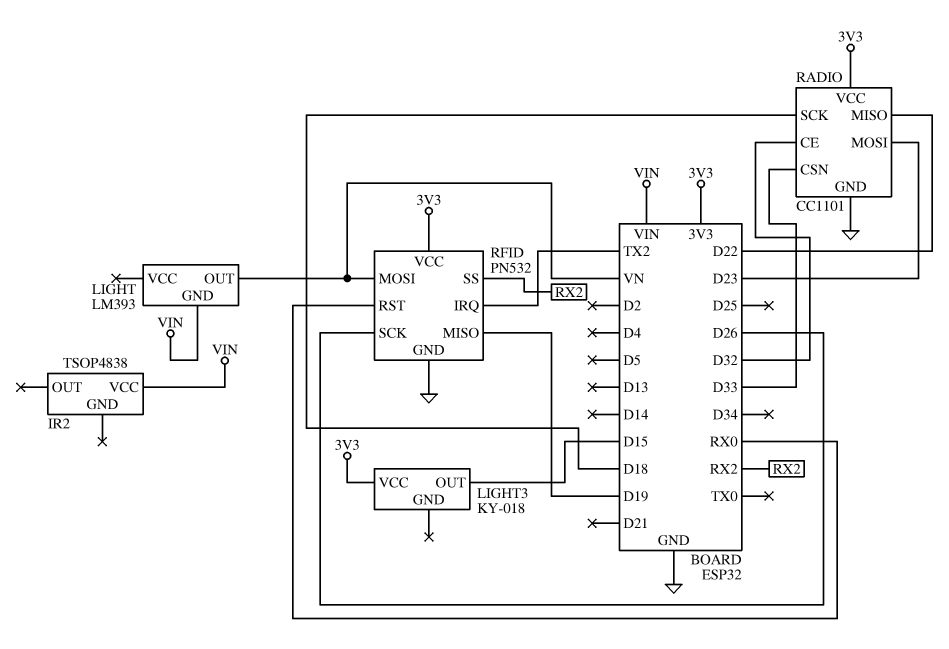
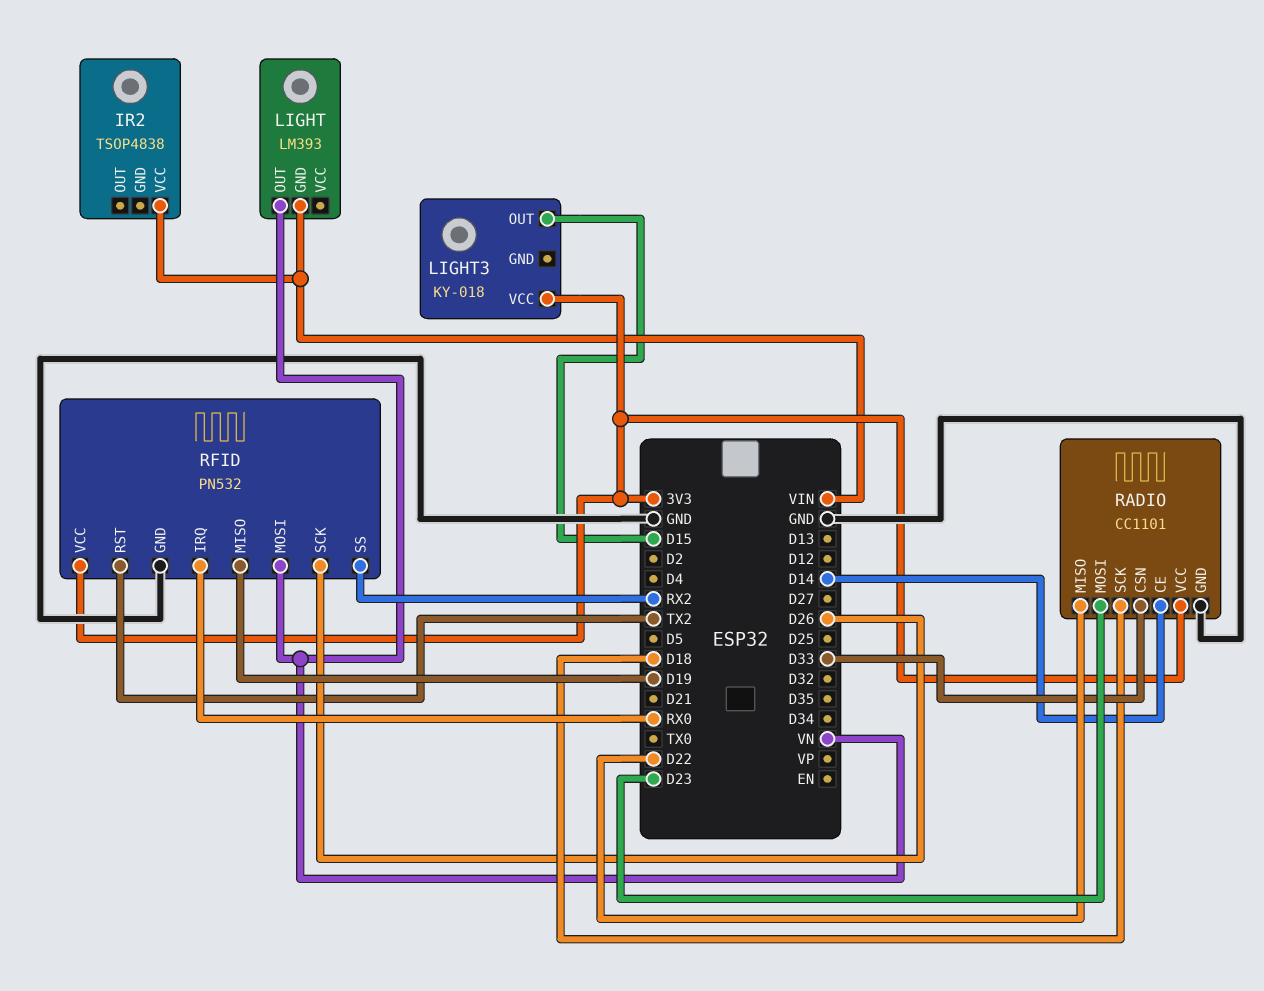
RADIO pin CE: D32 -> D14
RFID pin IRQ: TX2 -> RX0
RFID pin RST: RX0 -> TX2

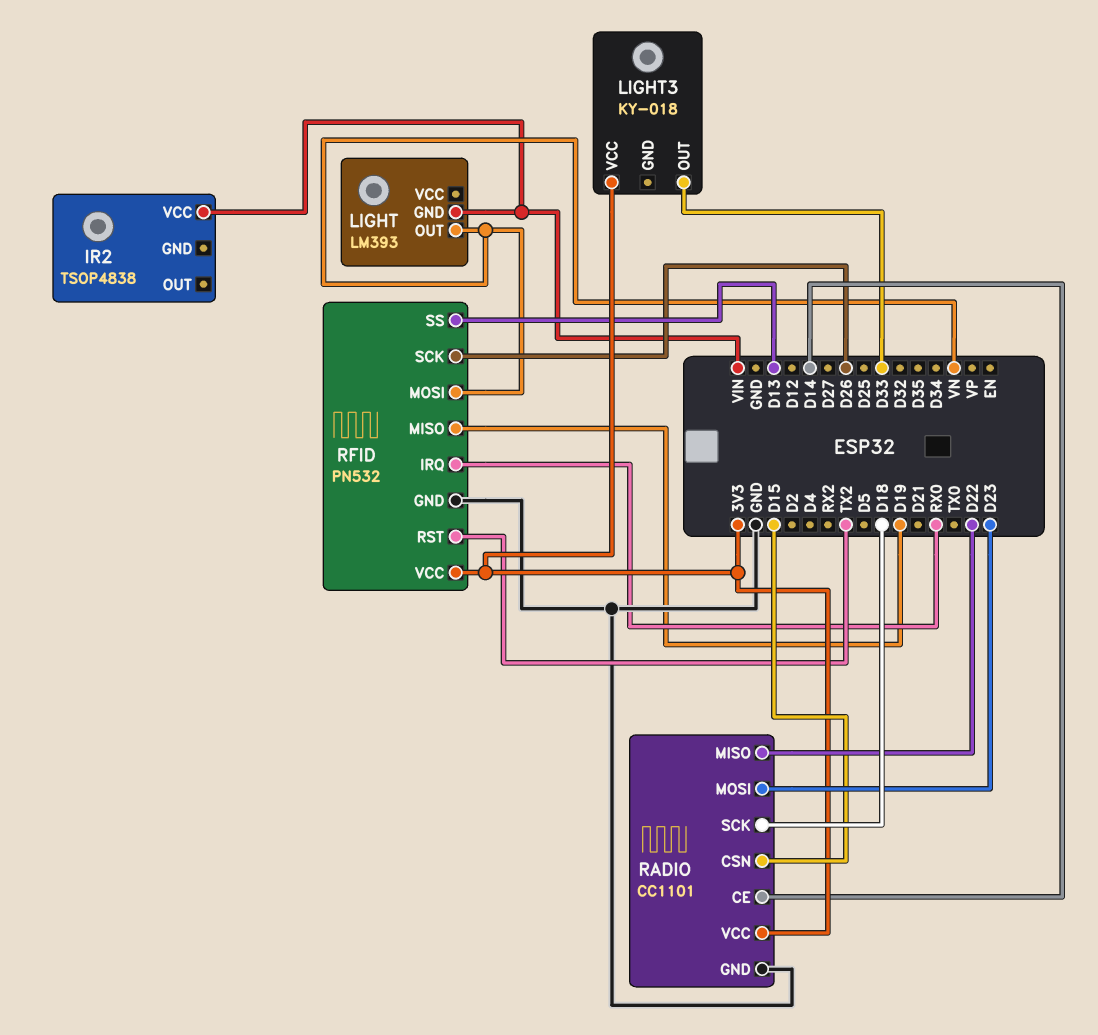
LIGHT3 pin OUT: D15 -> D33
RADIO pin CSN: D33 -> D15
RFID pin SS: RX2 -> D13

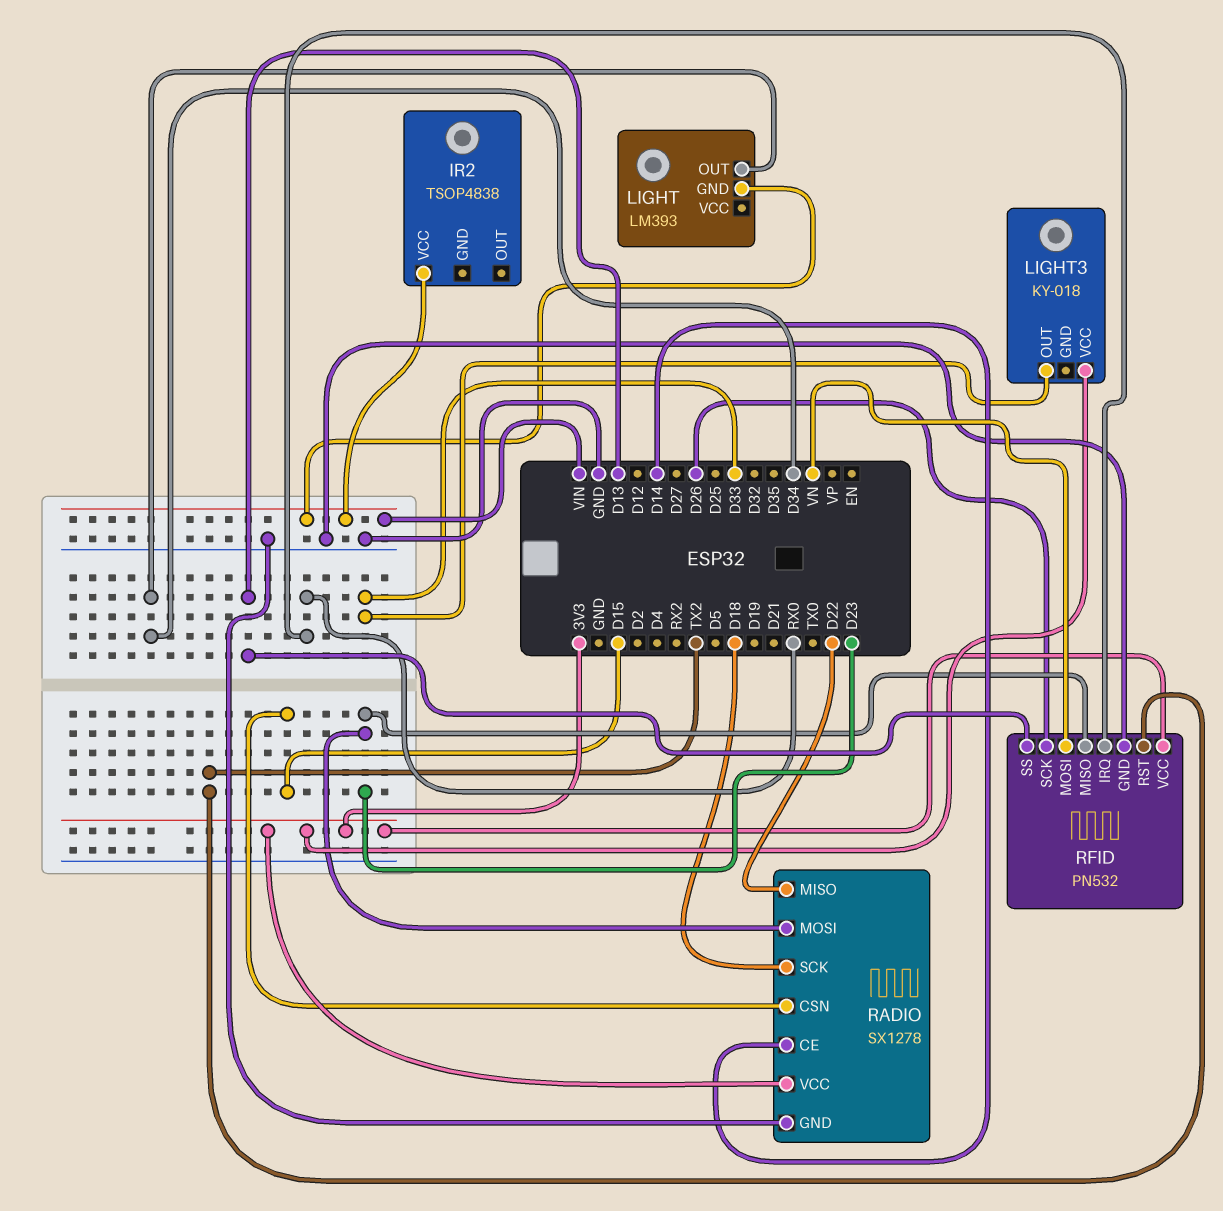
LIGHT pin OUT: VN -> D34
RADIO: CC1101 -> SX1278
RFID pin MISO: D19 -> D23

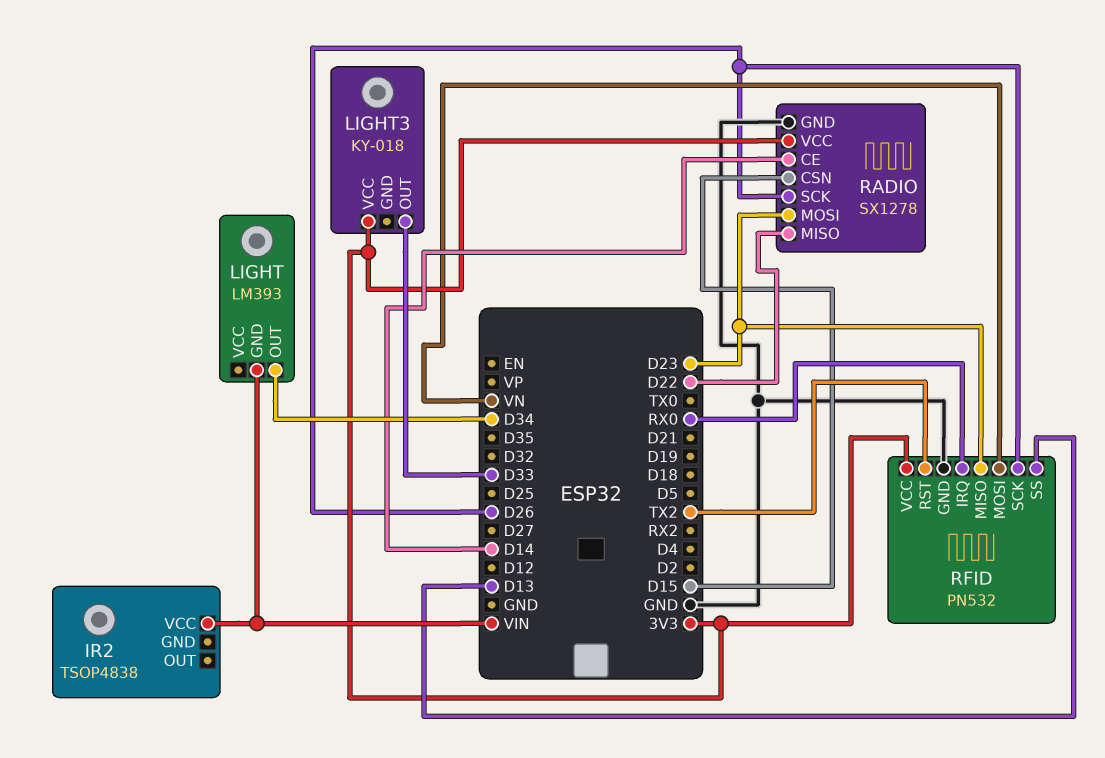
RADIO pin SCK: D18 -> D26

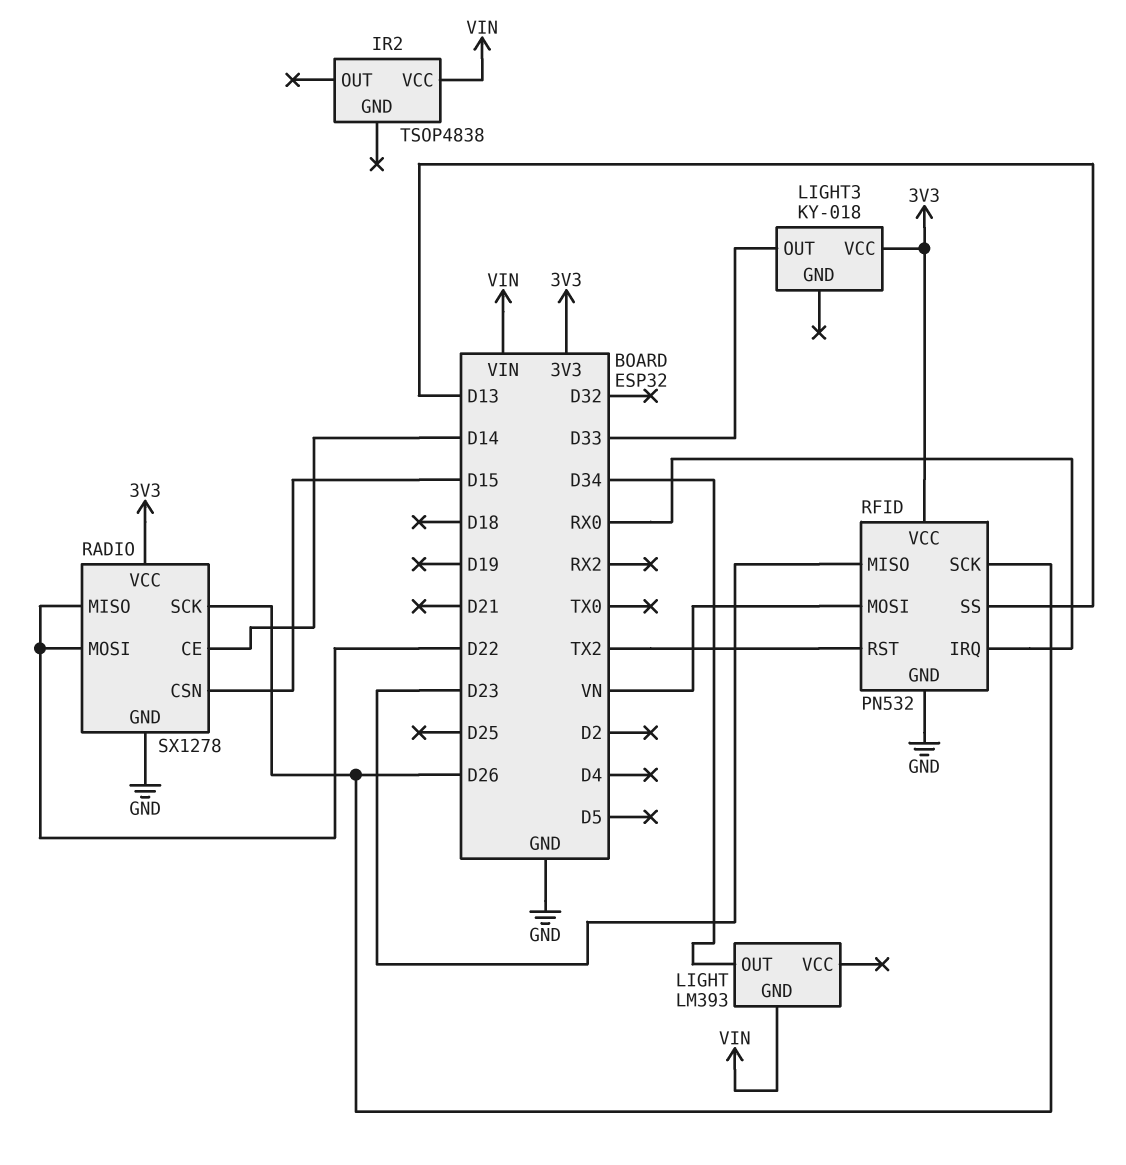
RADIO pin MOSI: D23 -> D22

